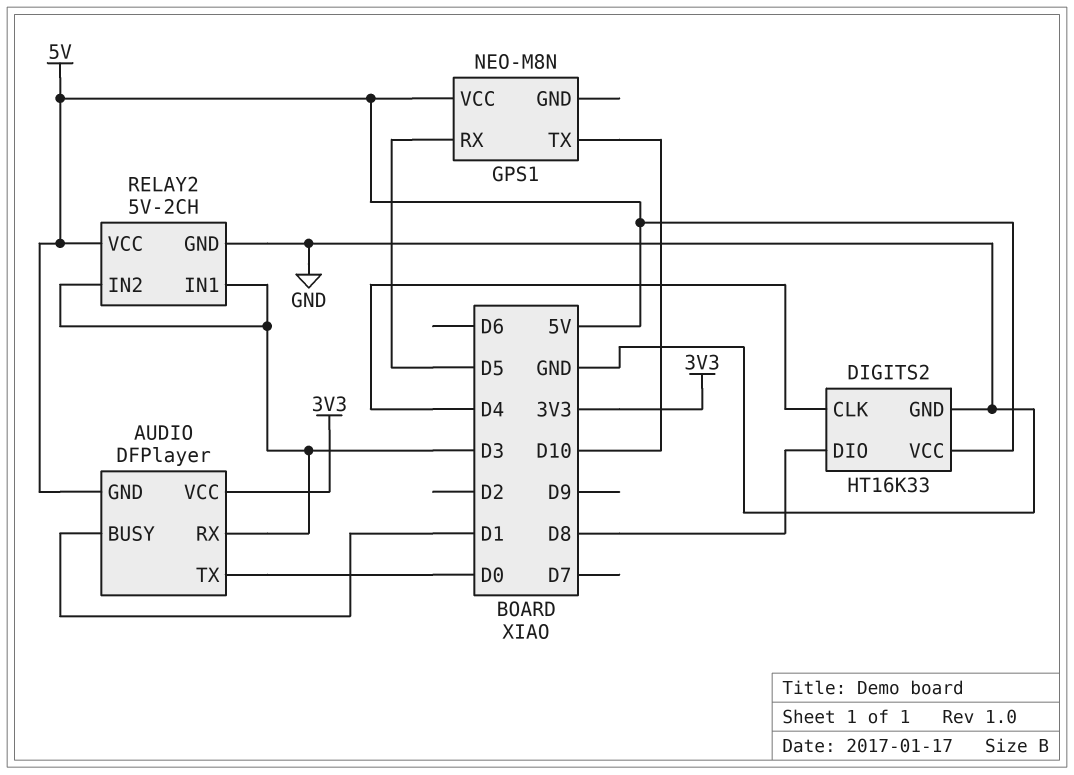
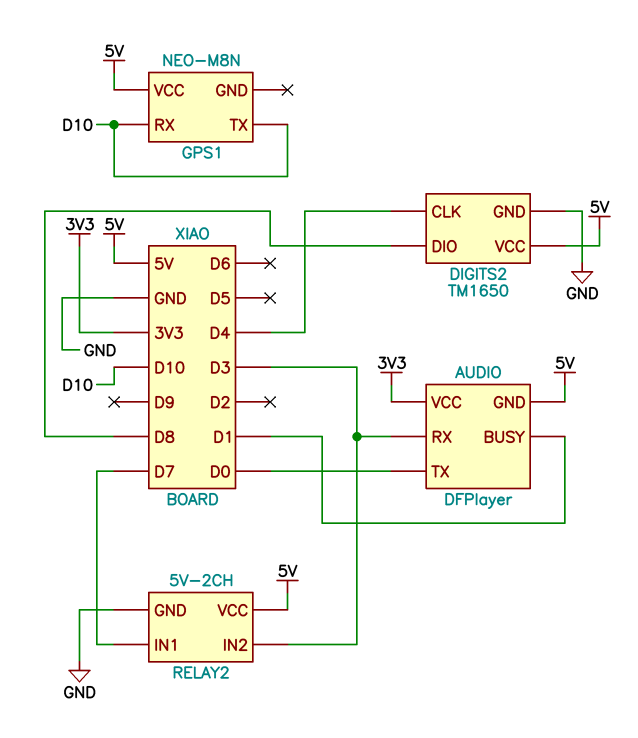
DIGITS2: HT16K33 -> TM1650
GPS1 pin RX: D5 -> D10
RELAY2 pin IN1: D3 -> D7

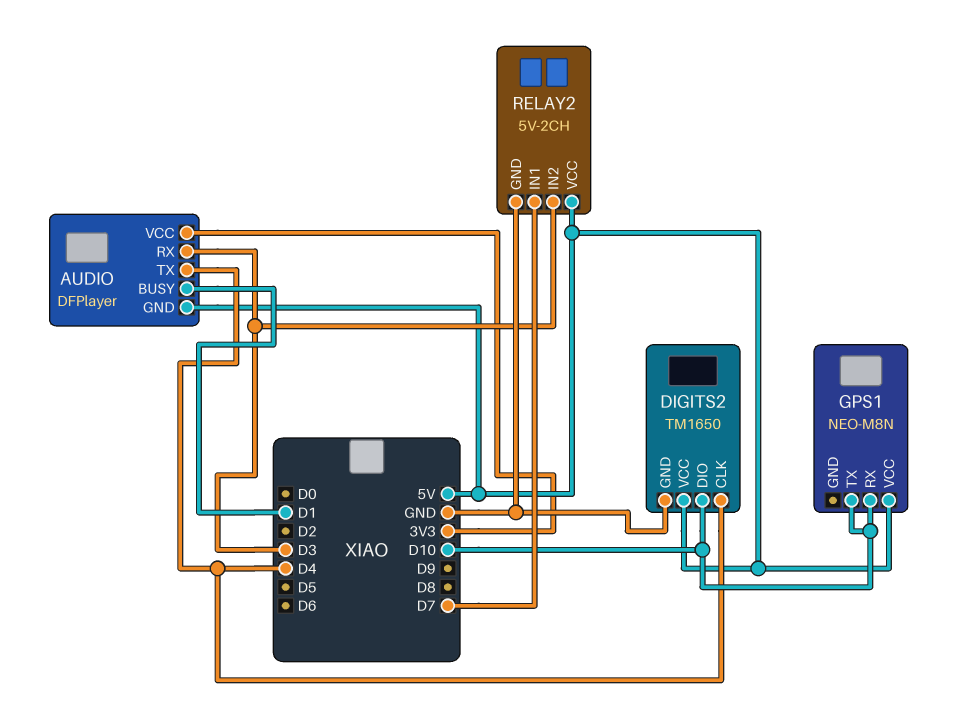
AUDIO pin TX: D0 -> D4
DIGITS2 pin DIO: D8 -> D10

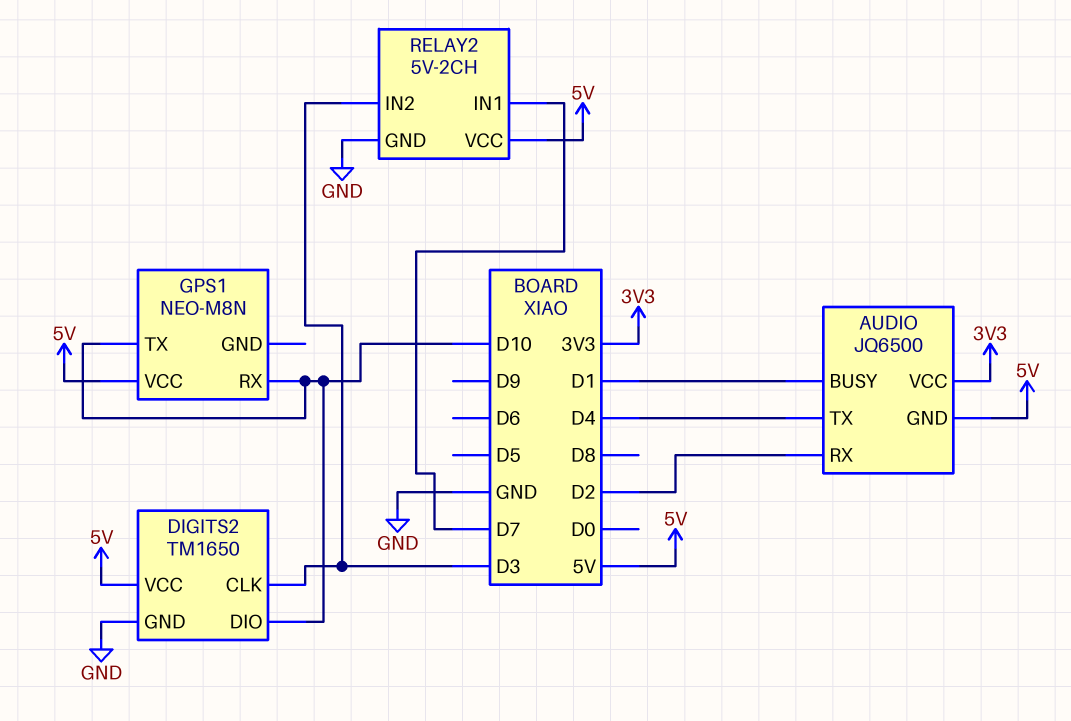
AUDIO: DFPlayer -> JQ6500
AUDIO pin RX: D3 -> D2
DIGITS2 pin CLK: D4 -> D3

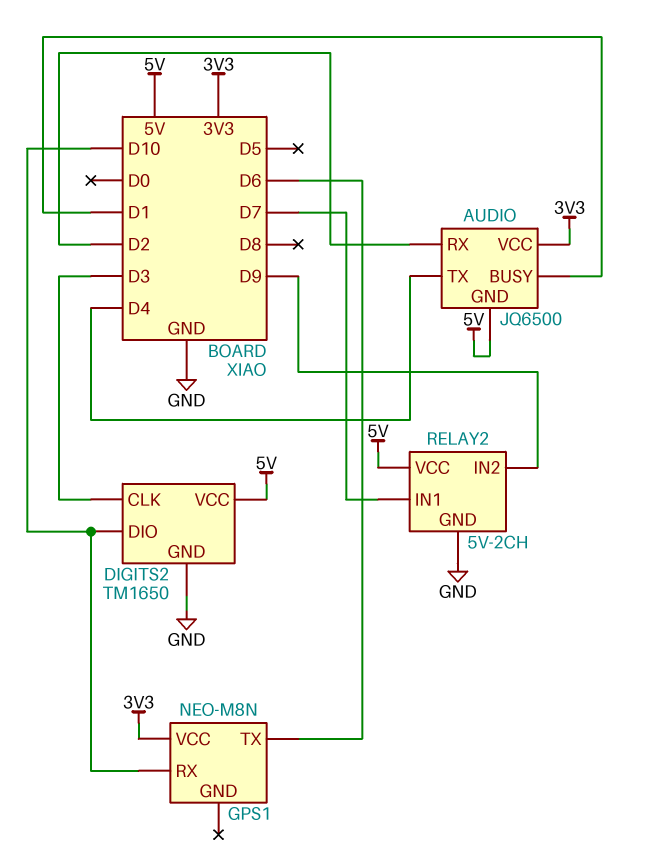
GPS1 pin TX: D10 -> D6
GPS1 pin VCC: 5V -> 3V3
RELAY2 pin IN2: D3 -> D9

